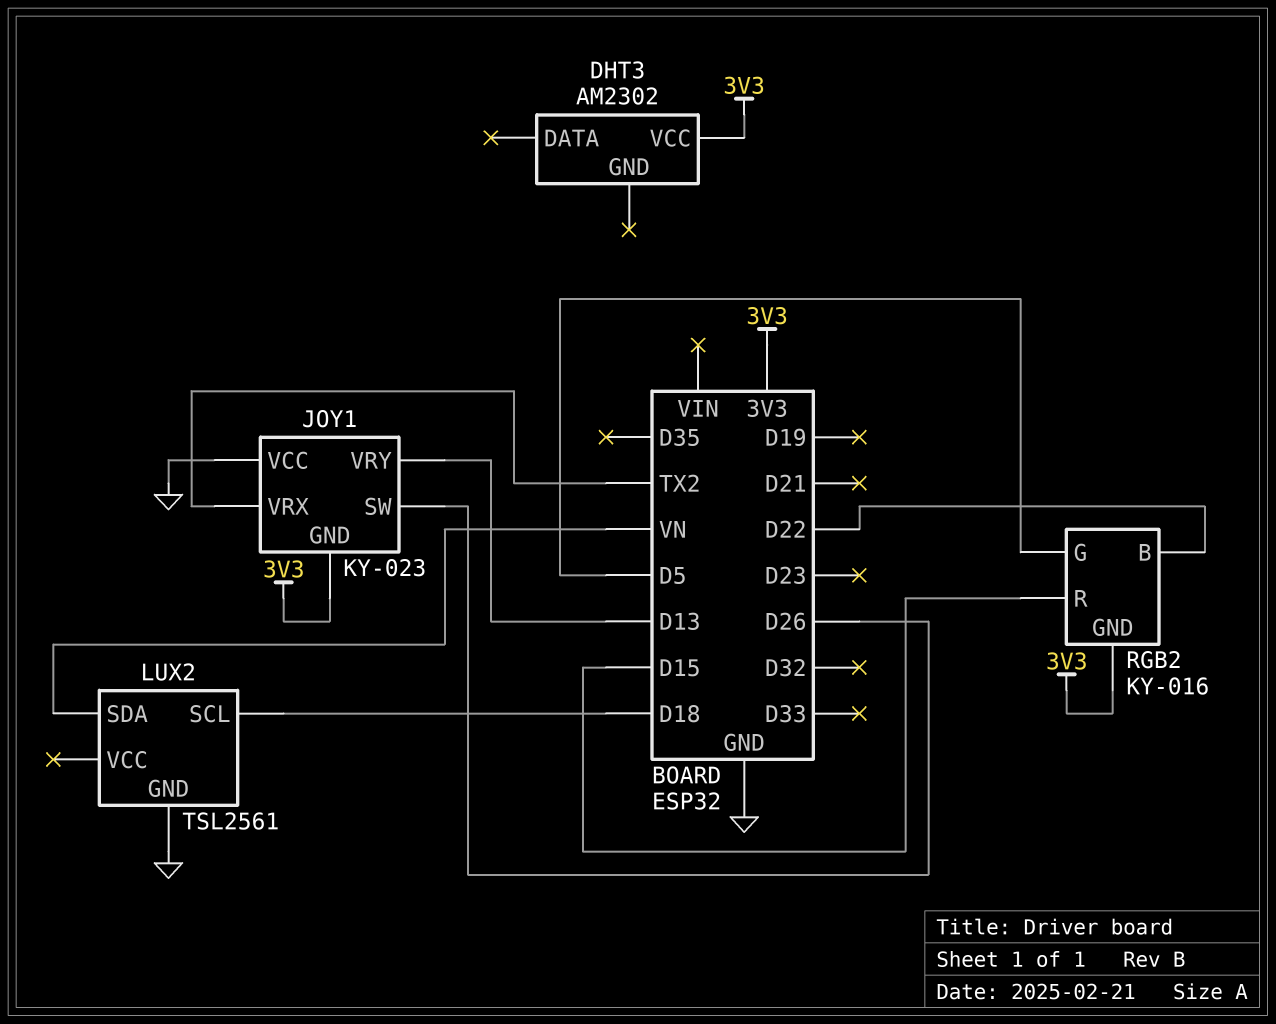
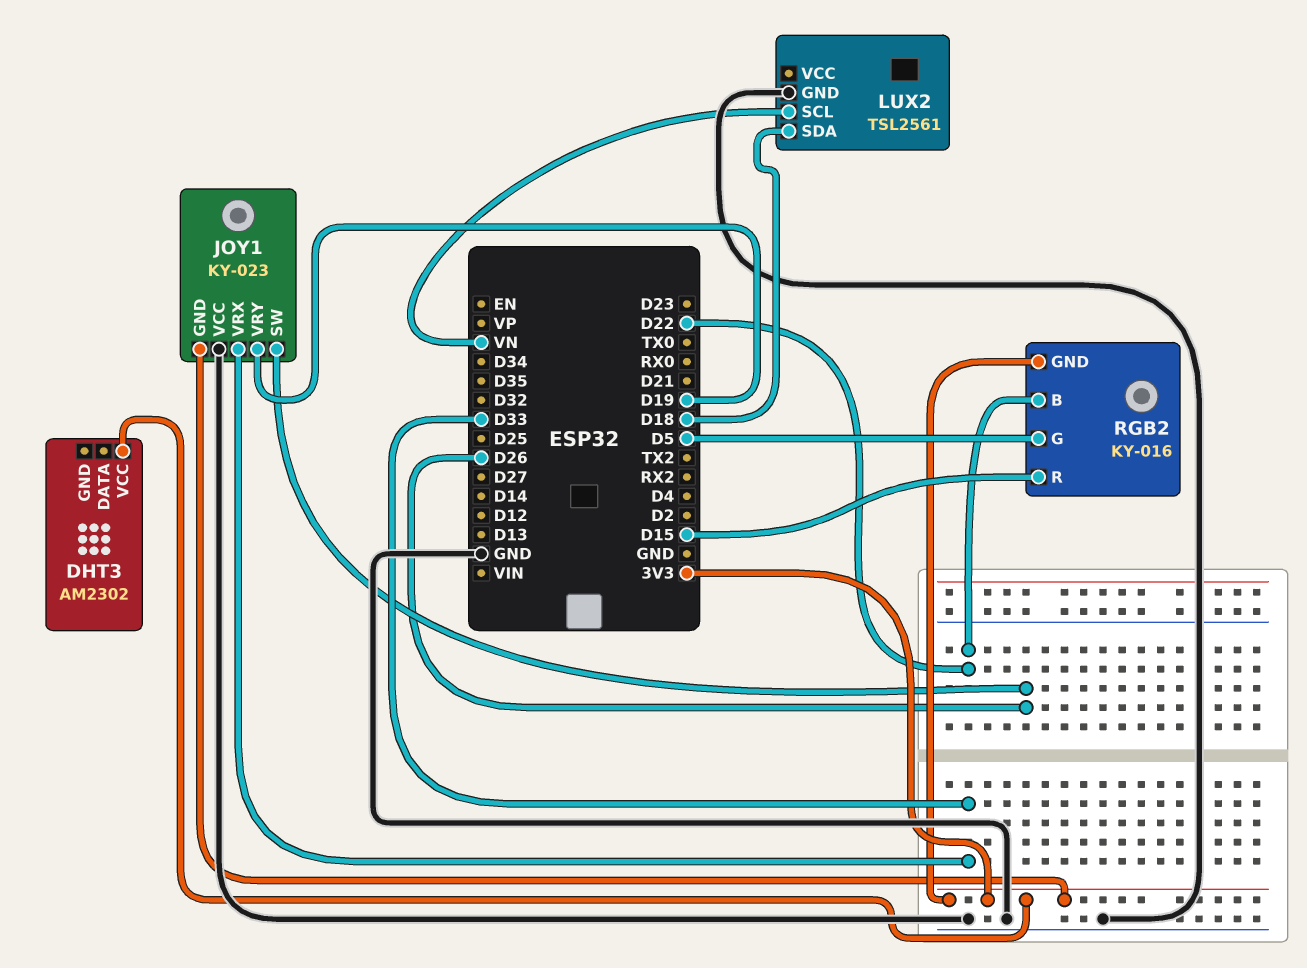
JOY1 pin VRX: TX2 -> D33
JOY1 pin VRY: D13 -> D19
LUX2 pin SCL: D18 -> VN
LUX2 pin SDA: VN -> D18

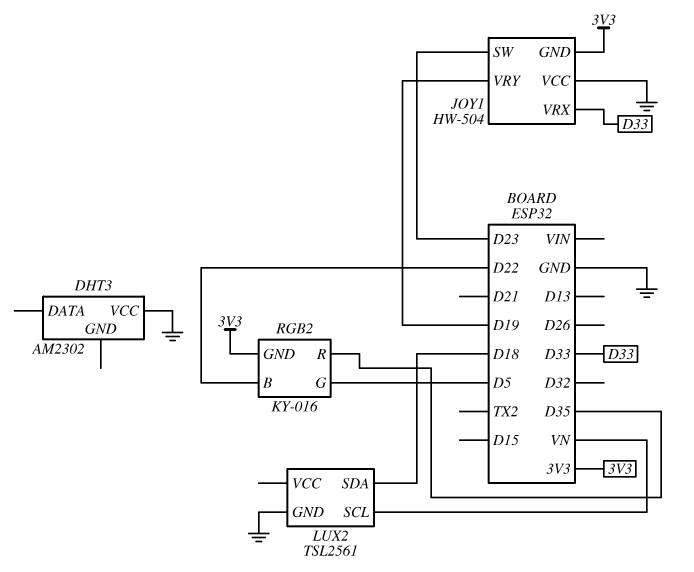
DHT3 pin VCC: 3V3 -> GND
JOY1: KY-023 -> HW-504
JOY1 pin SW: D26 -> D23
RGB2 pin R: D15 -> D35

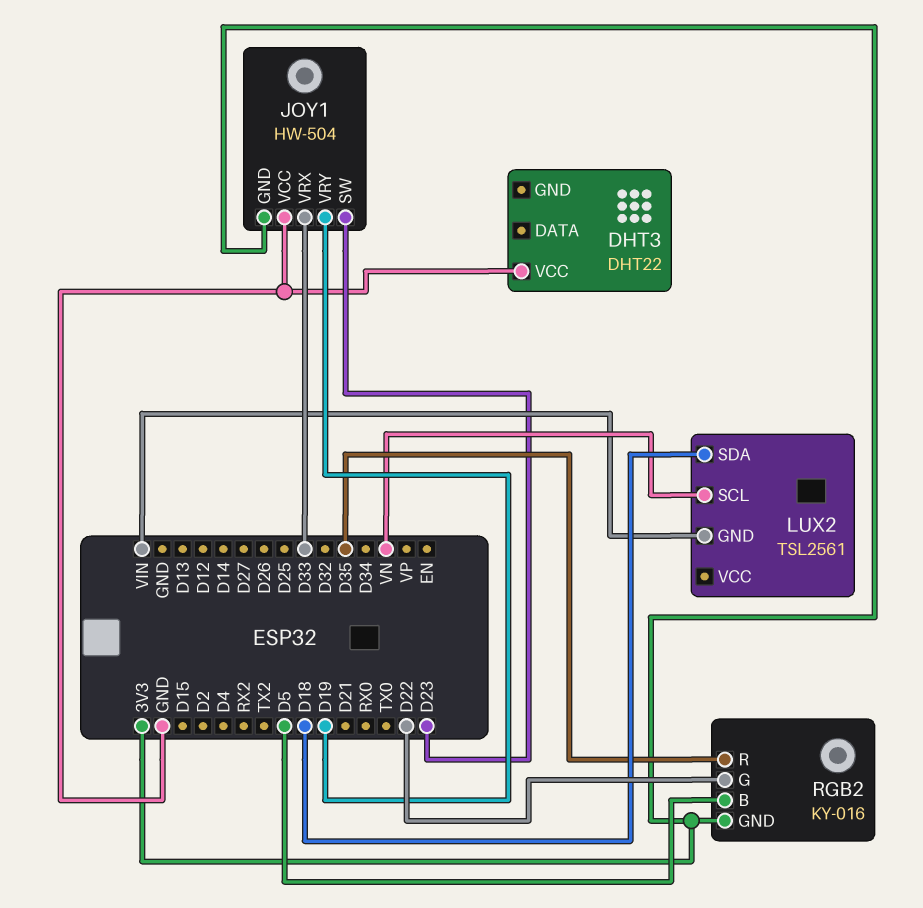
DHT3: AM2302 -> DHT22
LUX2 pin GND: GND -> VIN
RGB2 pin B: D22 -> D5
RGB2 pin G: D5 -> D22

